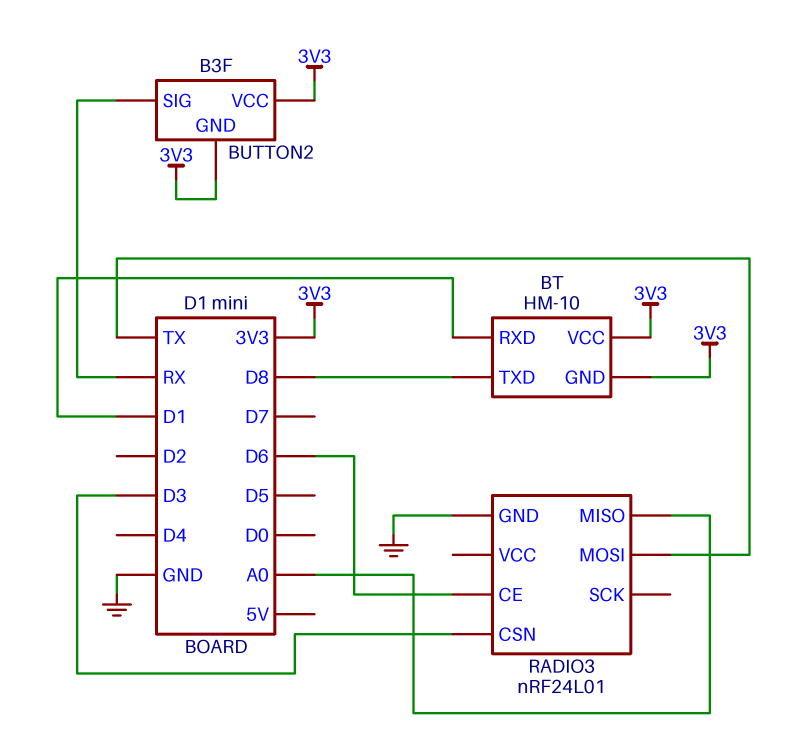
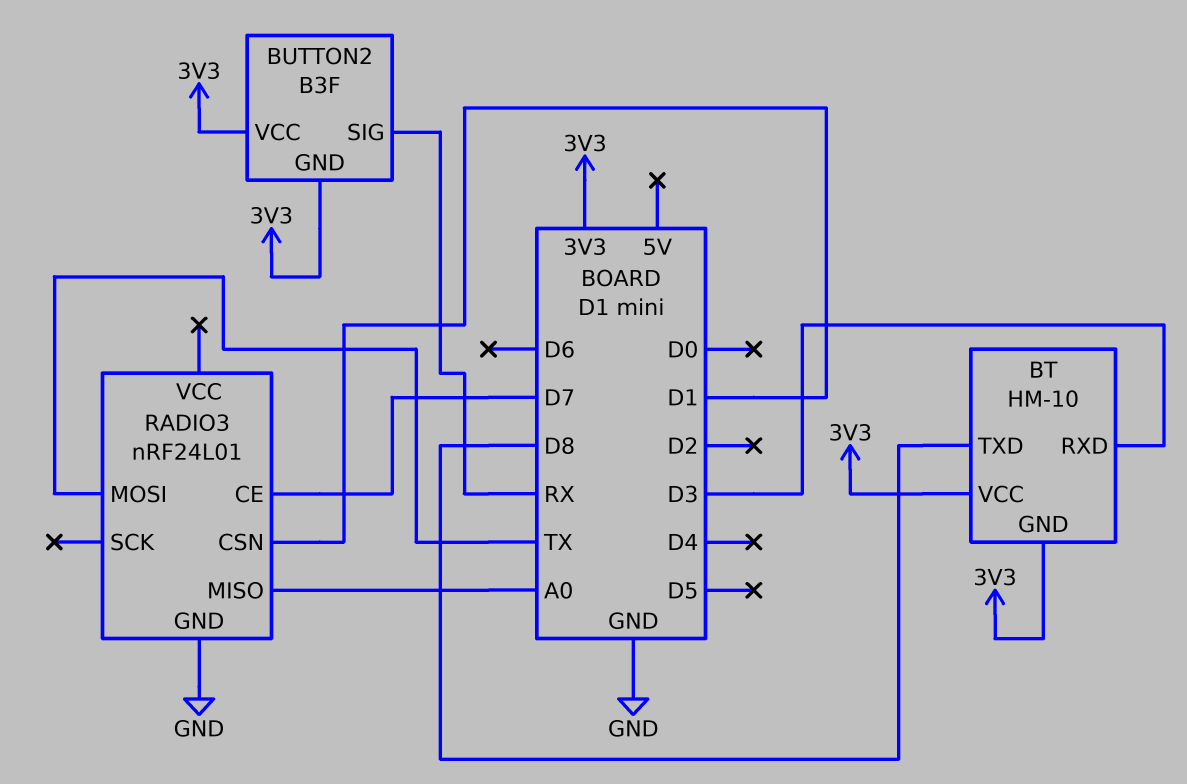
BT pin RXD: D1 -> D3
RADIO3 pin CE: D6 -> D7
RADIO3 pin CSN: D3 -> D1

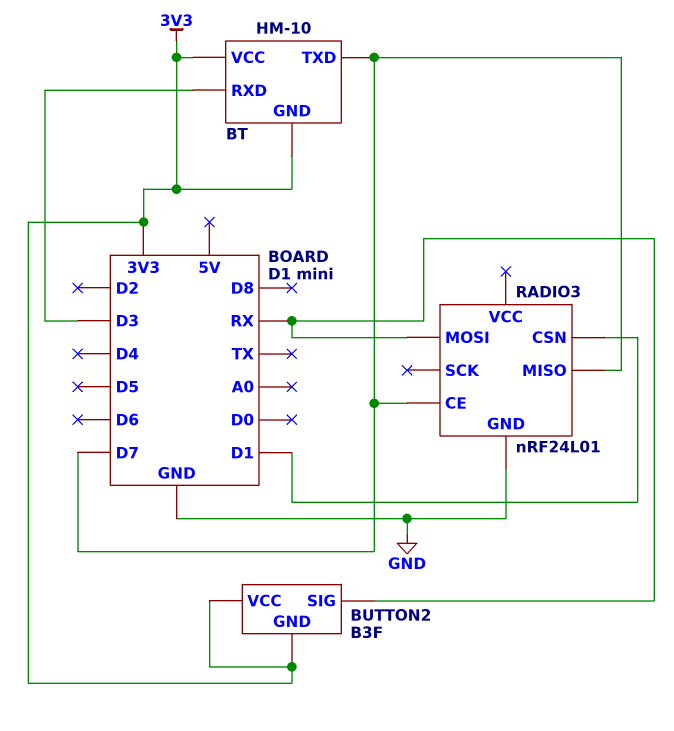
BT pin TXD: D8 -> D7
RADIO3 pin MISO: A0 -> D7
RADIO3 pin MOSI: TX -> RX

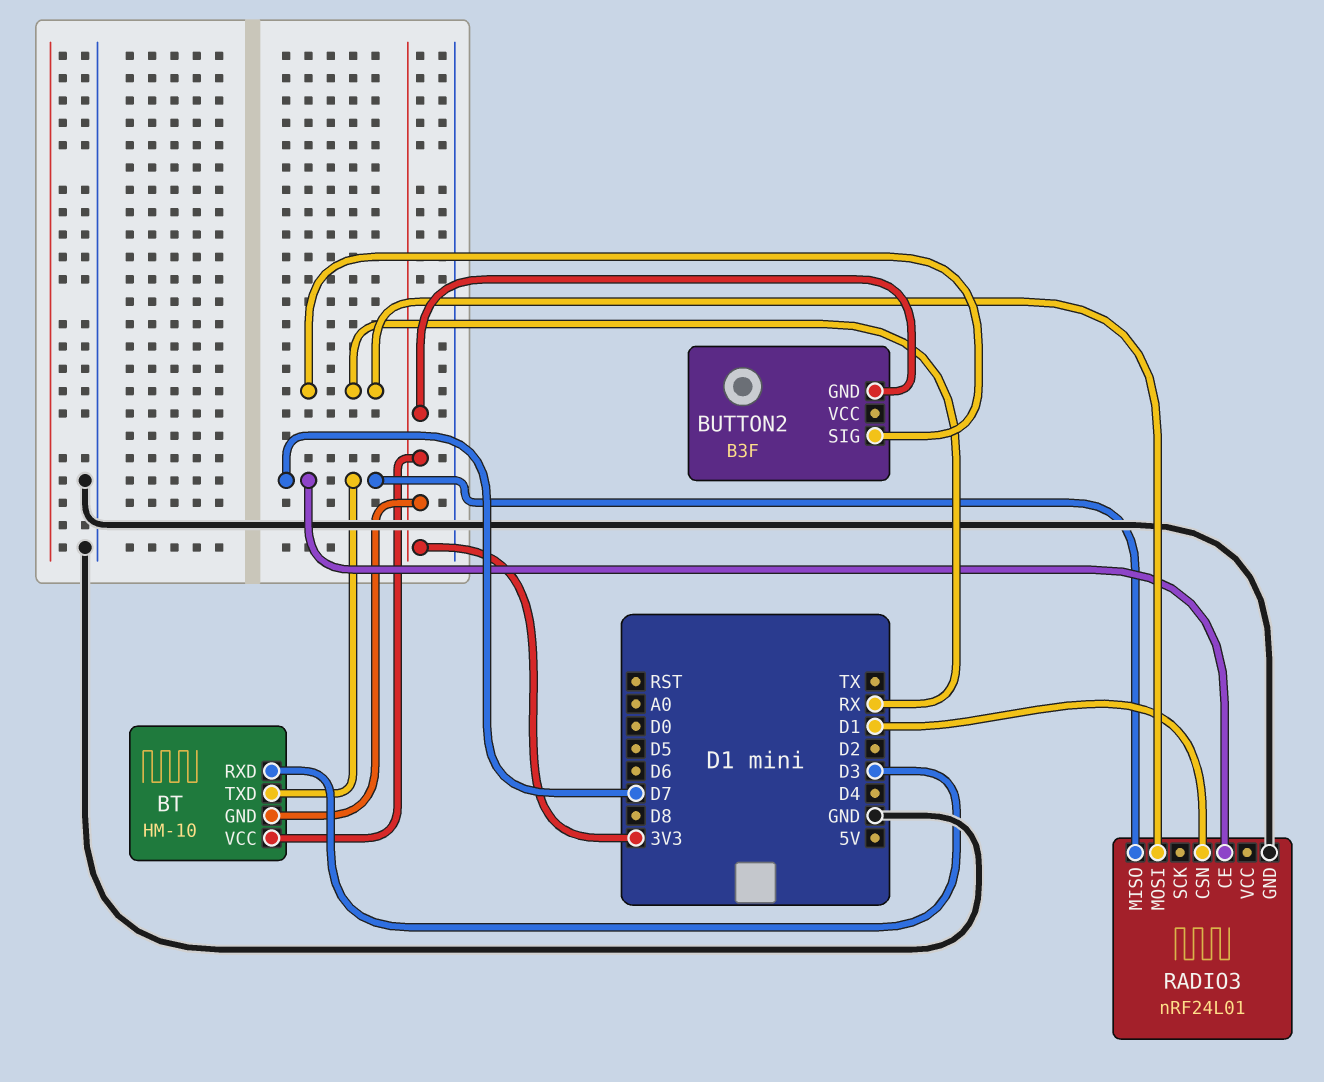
BUTTON2 pin VCC: 3V3 -> none

